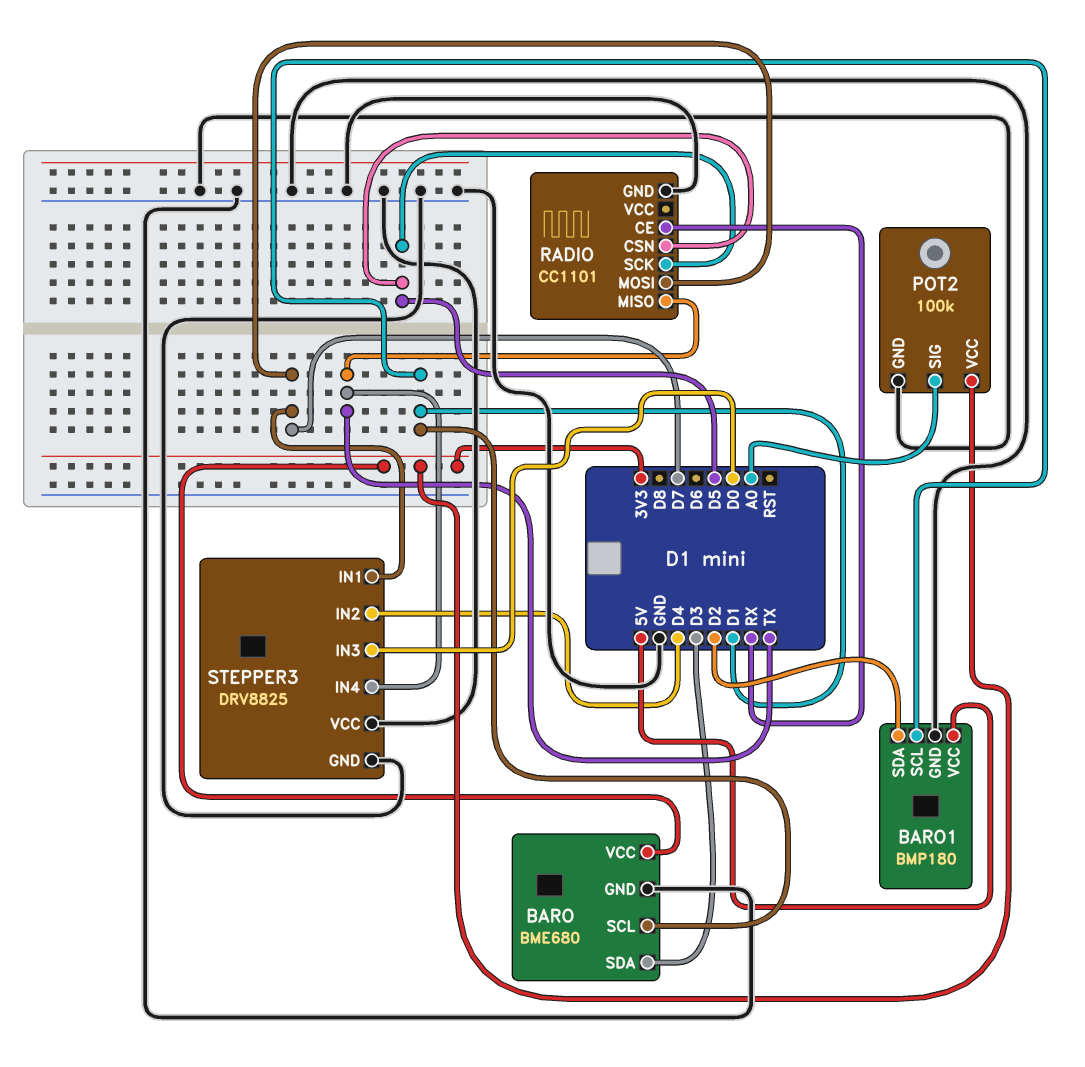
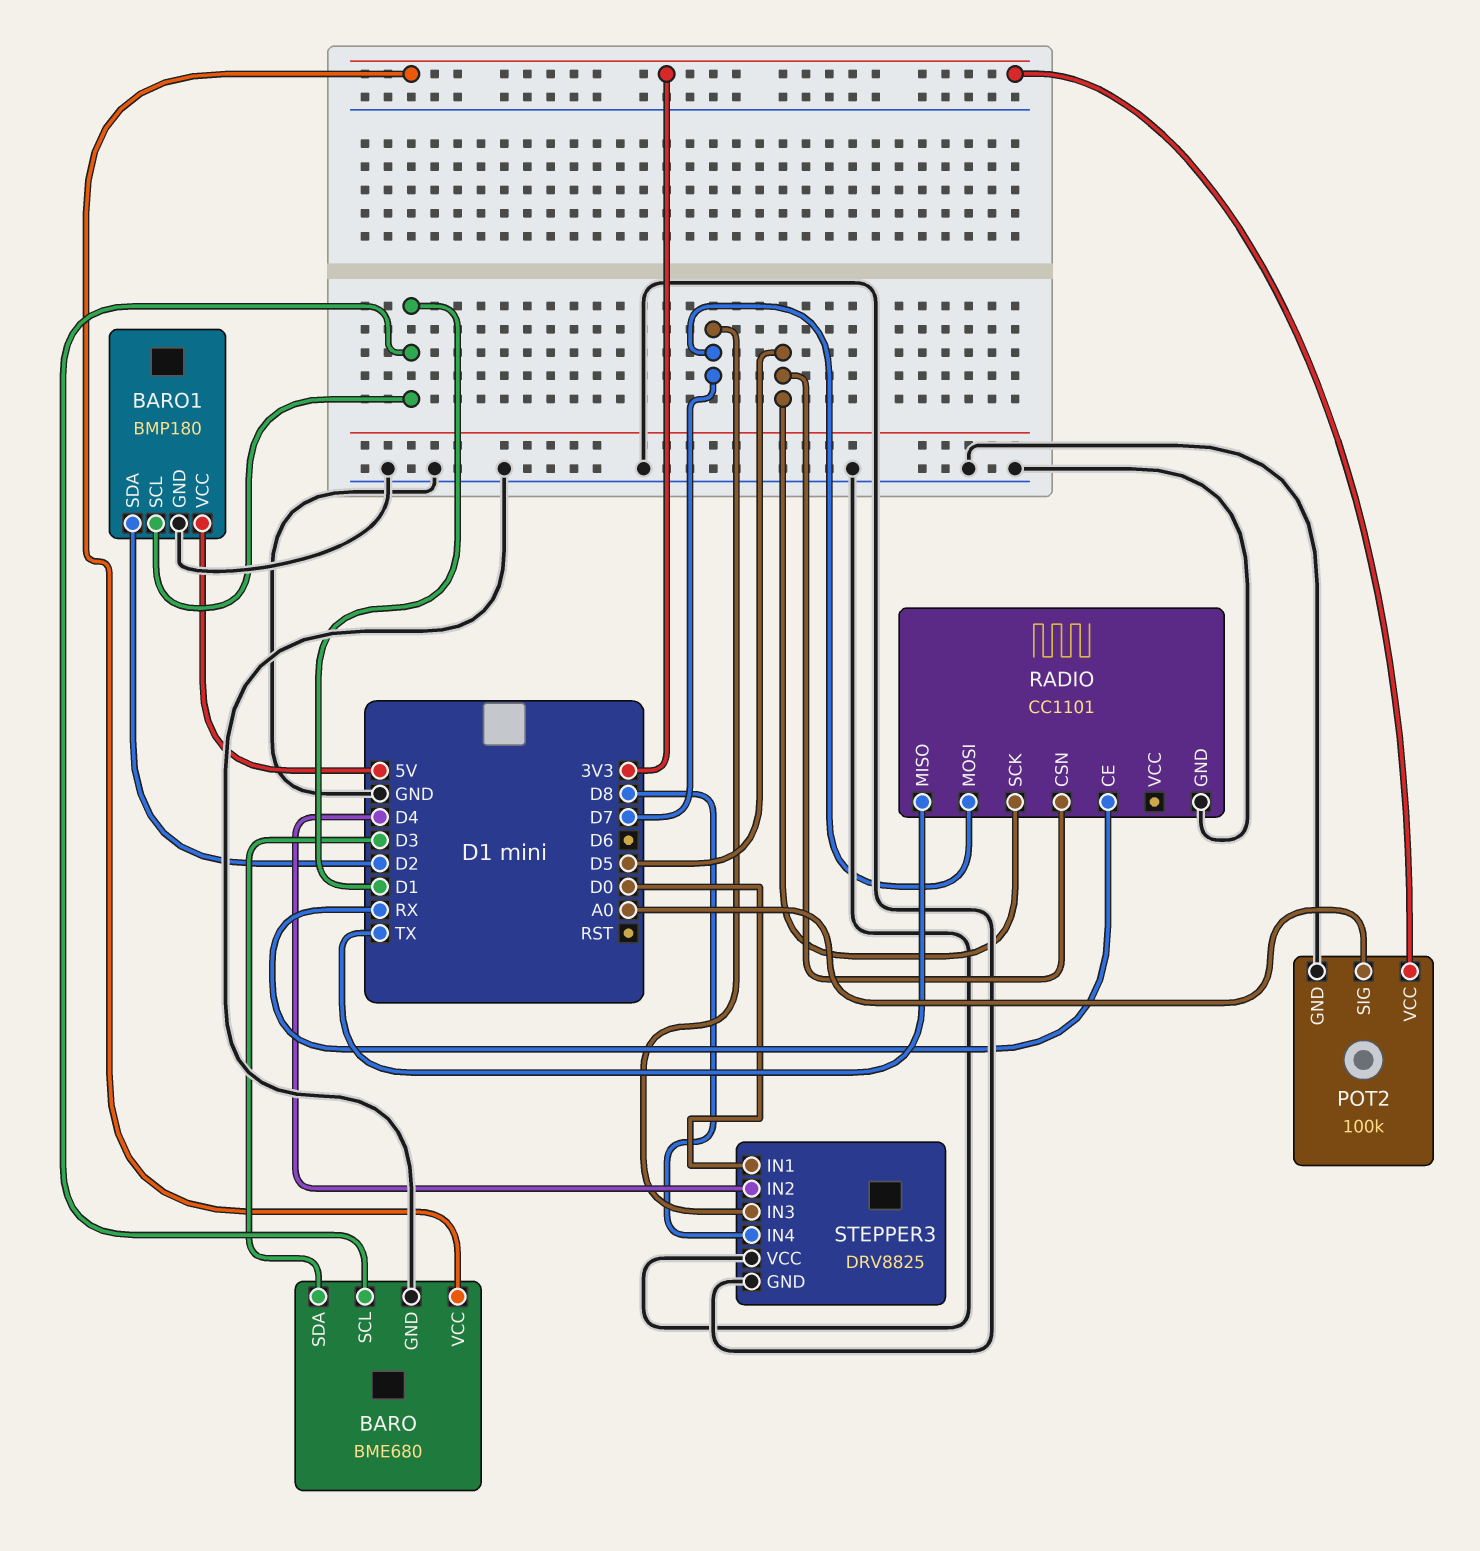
STEPPER3 pin IN1: D7 -> D0
STEPPER3 pin IN3: D0 -> D7
STEPPER3 pin IN4: TX -> D8

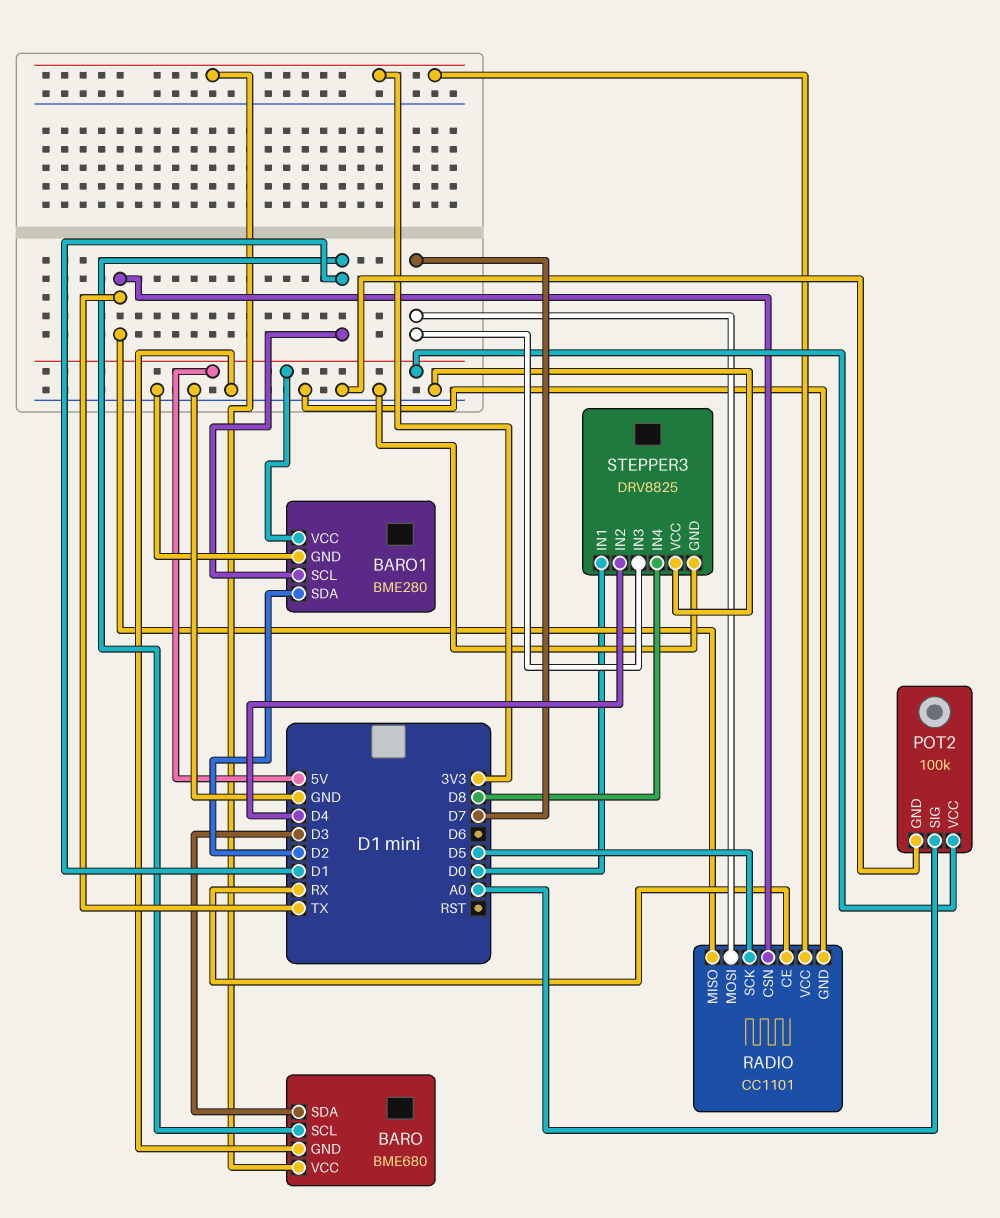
BARO1: BMP180 -> BME280
POT2 pin VCC: 3V3 -> 5V
RADIO pin CSN: D5 -> TX
RADIO pin VCC: none -> 3V3

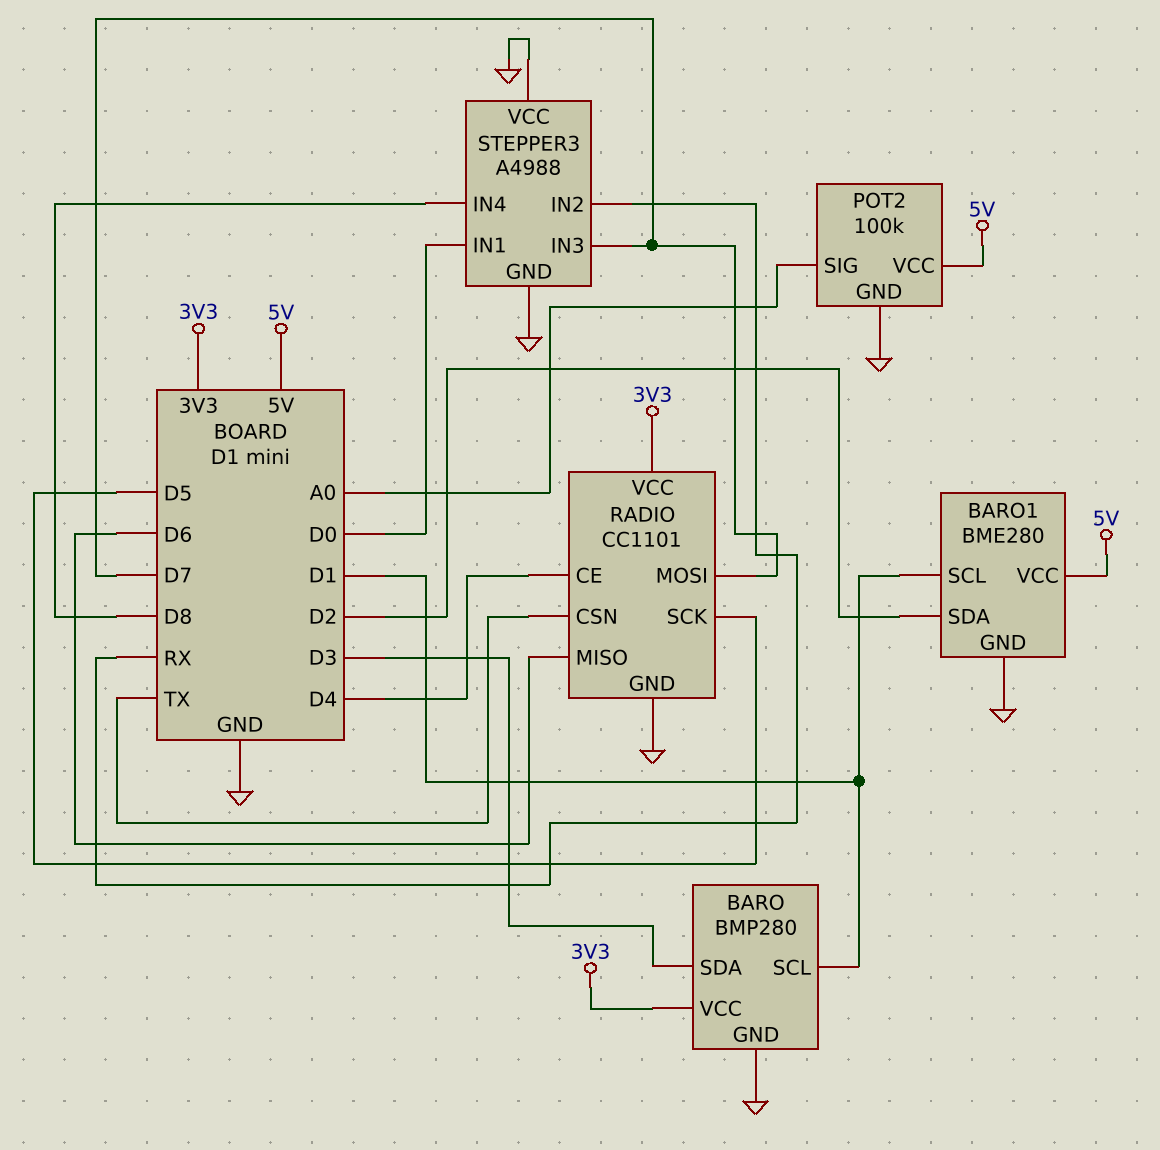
BARO: BME680 -> BMP280
RADIO pin CE: RX -> D4
RADIO pin MISO: TX -> D6
STEPPER3: DRV8825 -> A4988
STEPPER3 pin IN2: D4 -> RX

